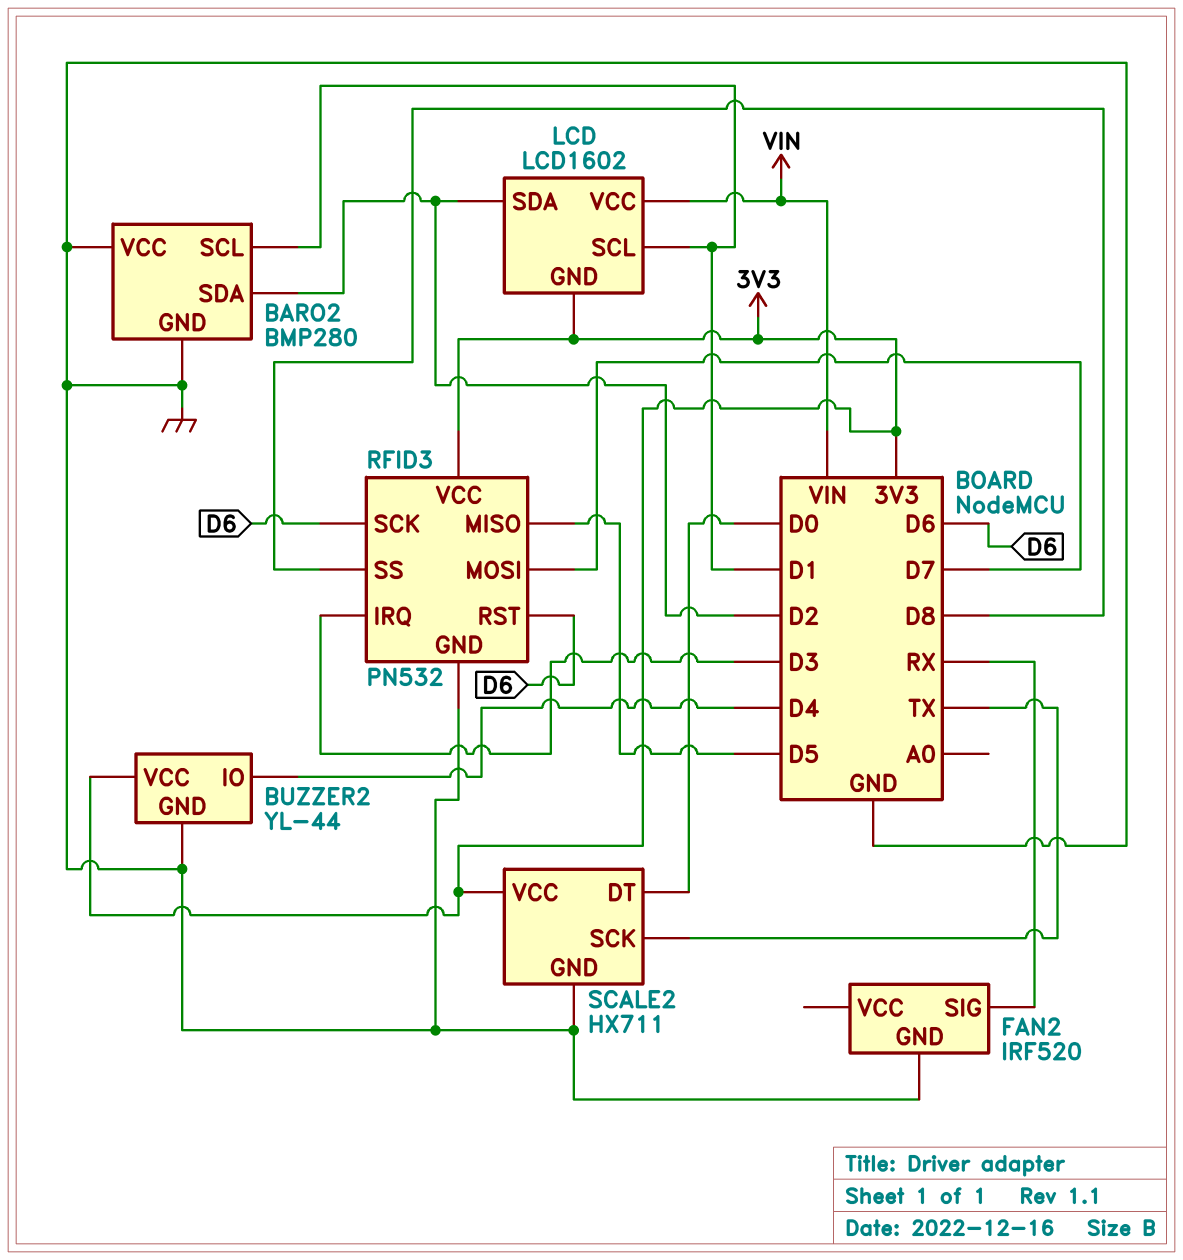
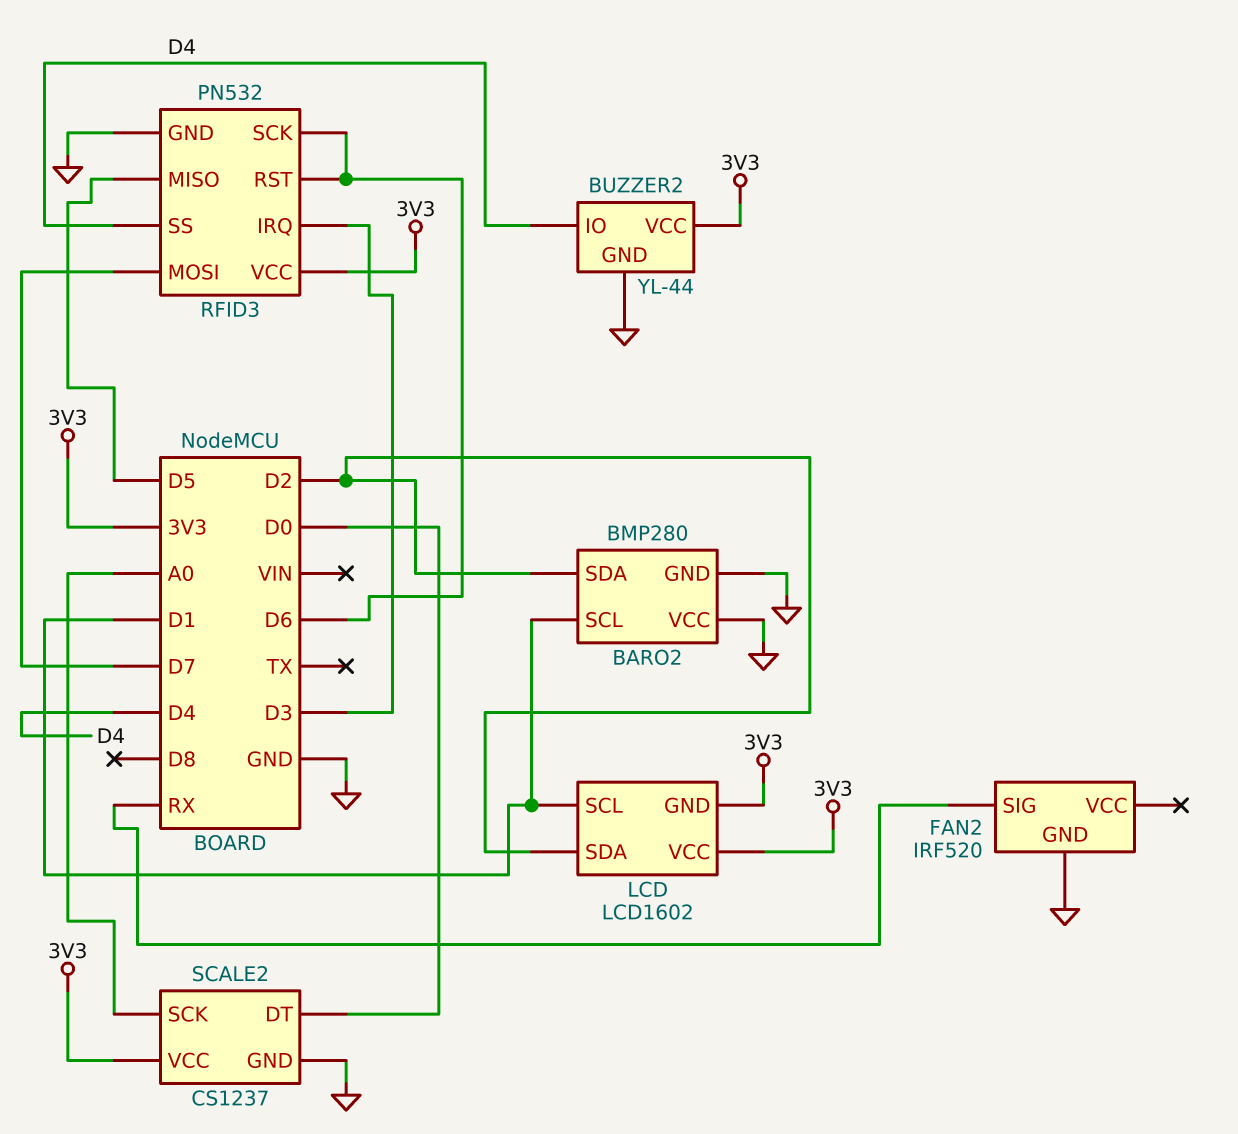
LCD pin VCC: VIN -> 3V3
RFID3 pin SS: D8 -> D4
SCALE2: HX711 -> CS1237
SCALE2 pin SCK: TX -> A0

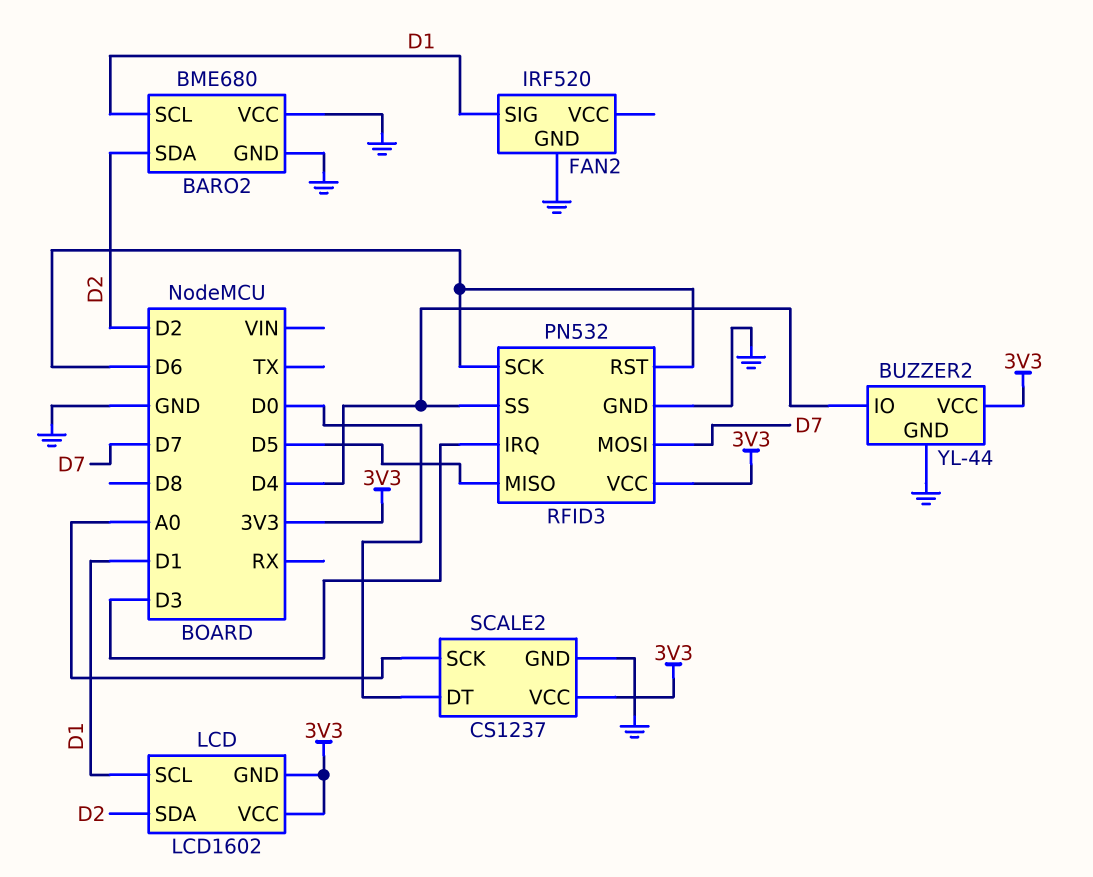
BARO2: BMP280 -> BME680
FAN2 pin SIG: RX -> D1

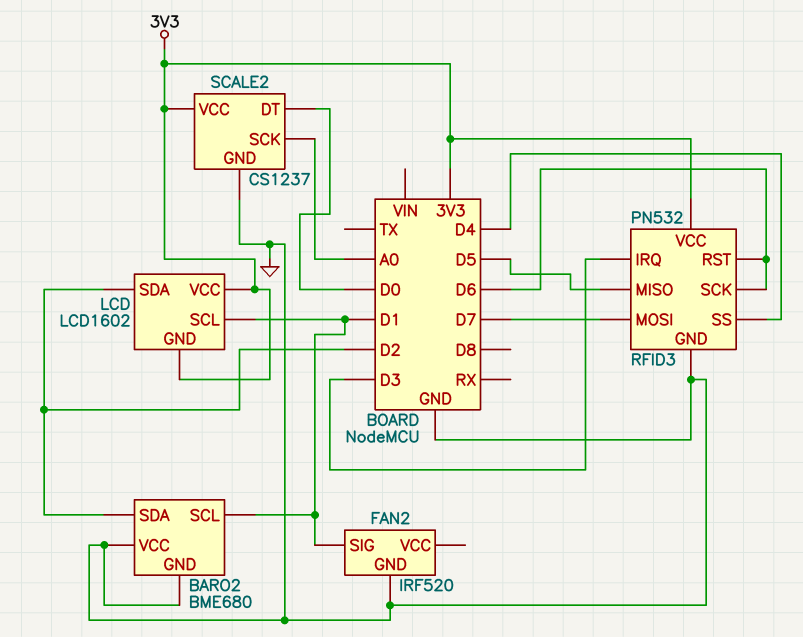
BUZZER2: YL-44 -> none
BUZZER2 pin GND: GND -> none
BUZZER2 pin IO: D4 -> none
BUZZER2 pin VCC: 3V3 -> none

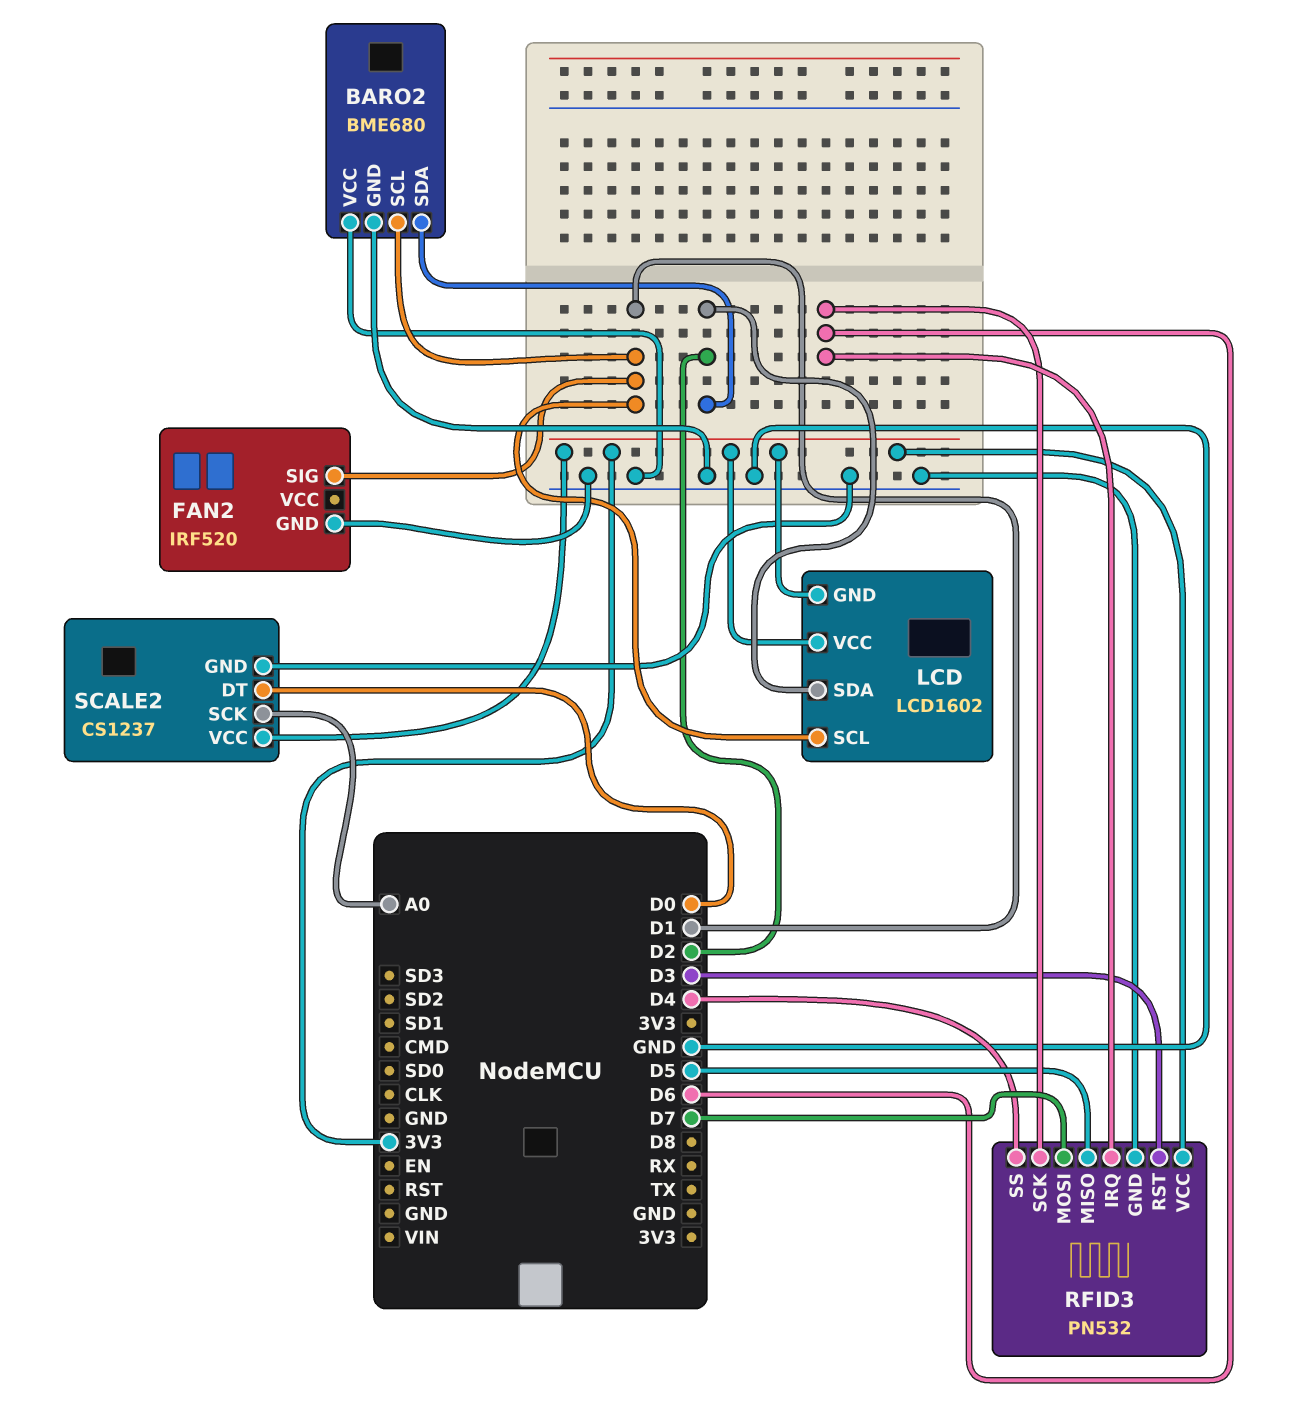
RFID3 pin IRQ: D3 -> D6
RFID3 pin RST: D6 -> D3

